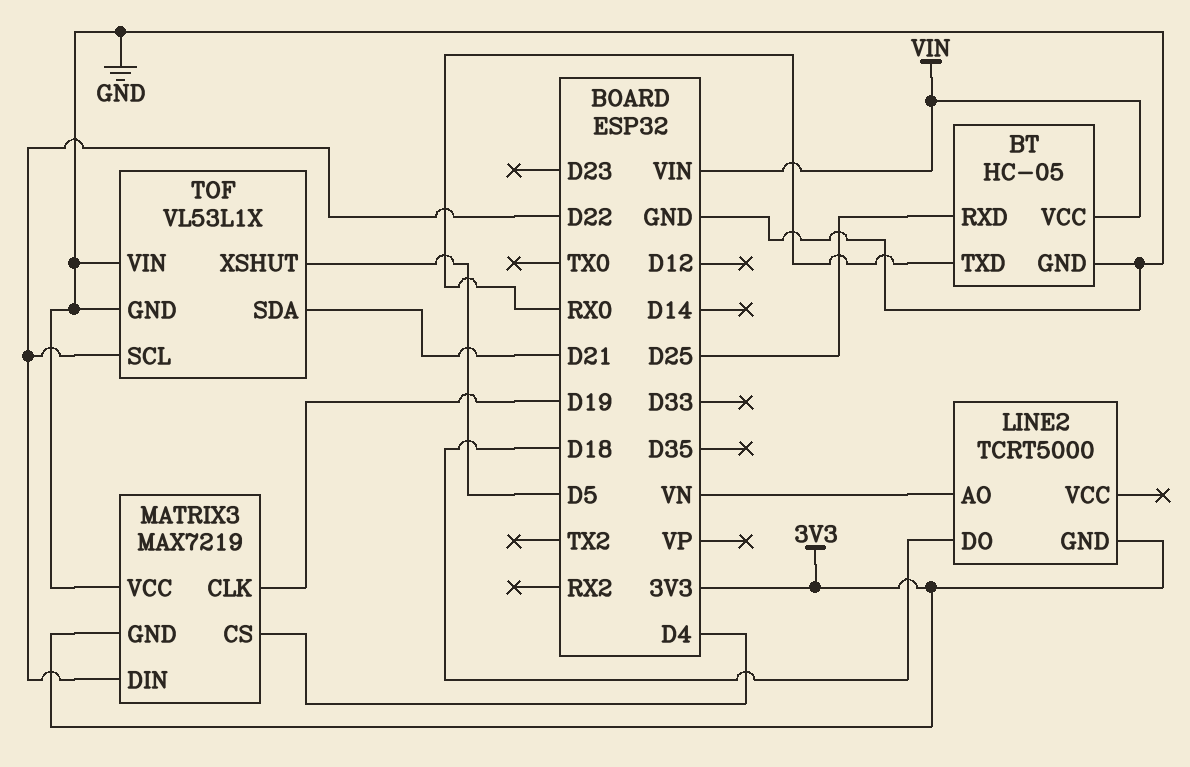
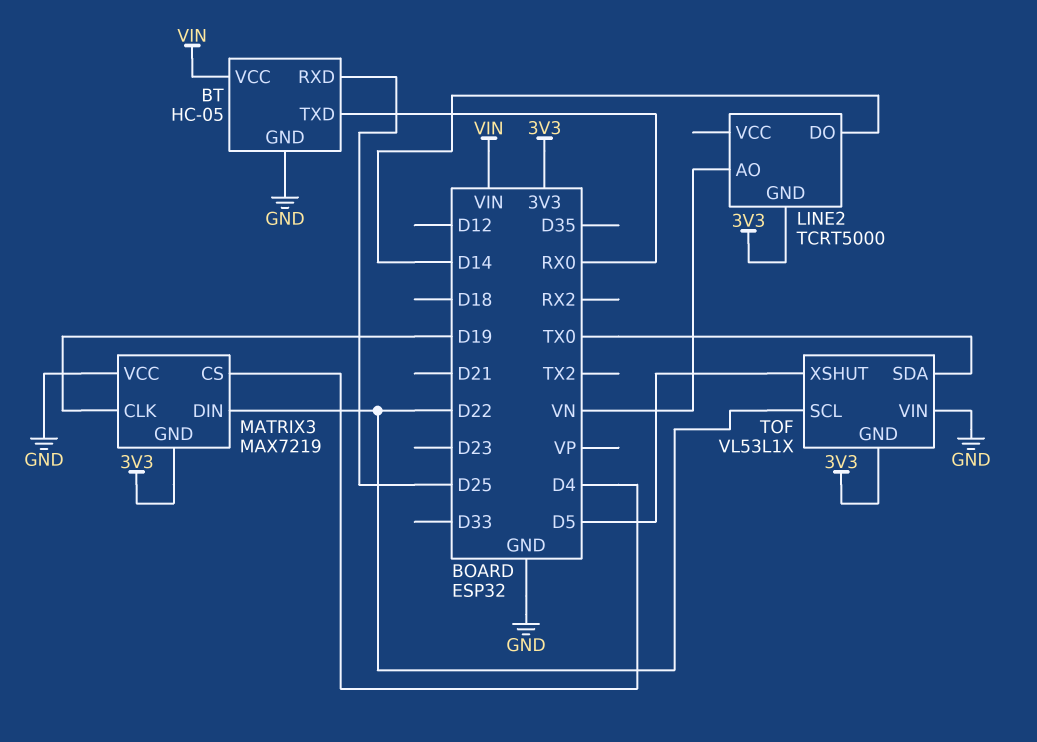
LINE2 pin DO: D18 -> D14
TOF pin GND: GND -> 3V3
TOF pin SDA: D21 -> TX0

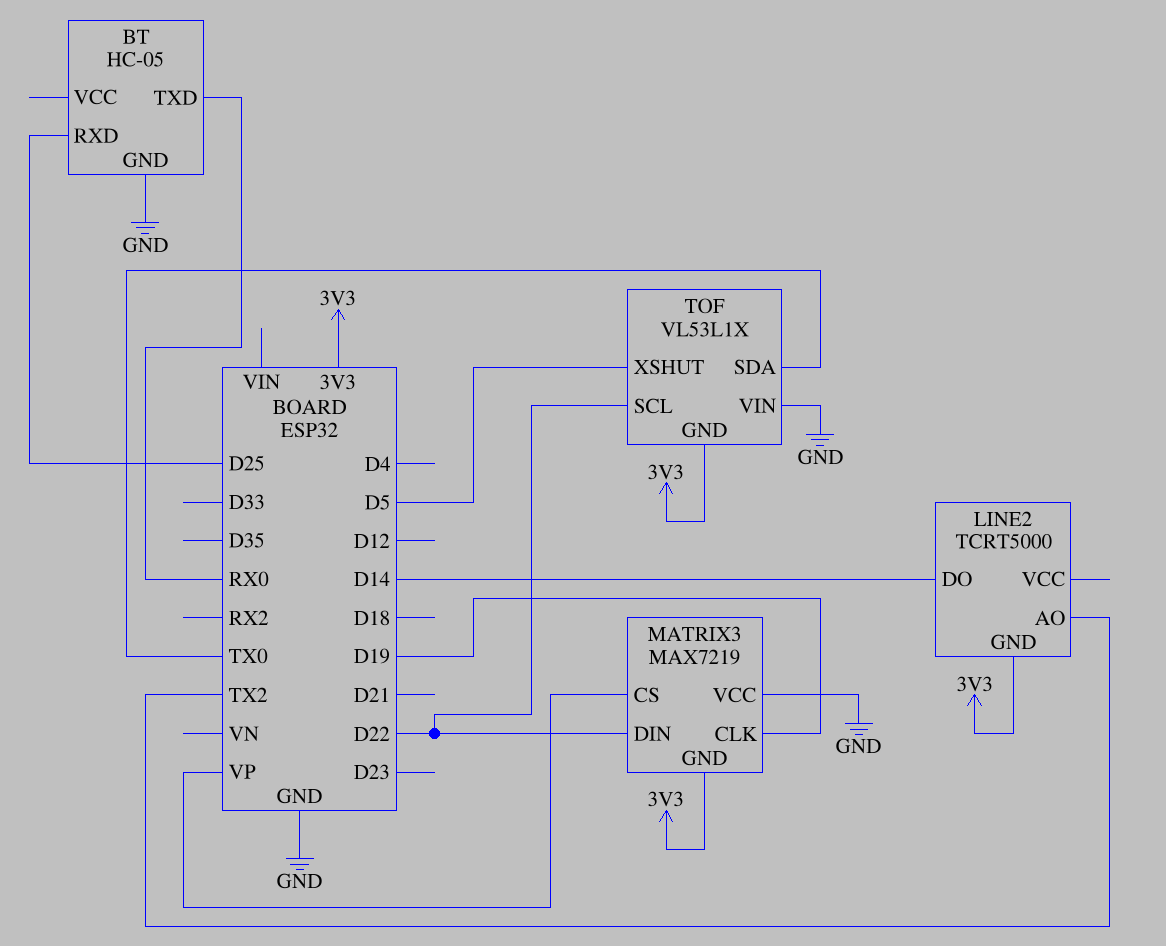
BT pin VCC: VIN -> none
LINE2 pin AO: VN -> TX2
MATRIX3 pin CS: D4 -> VP

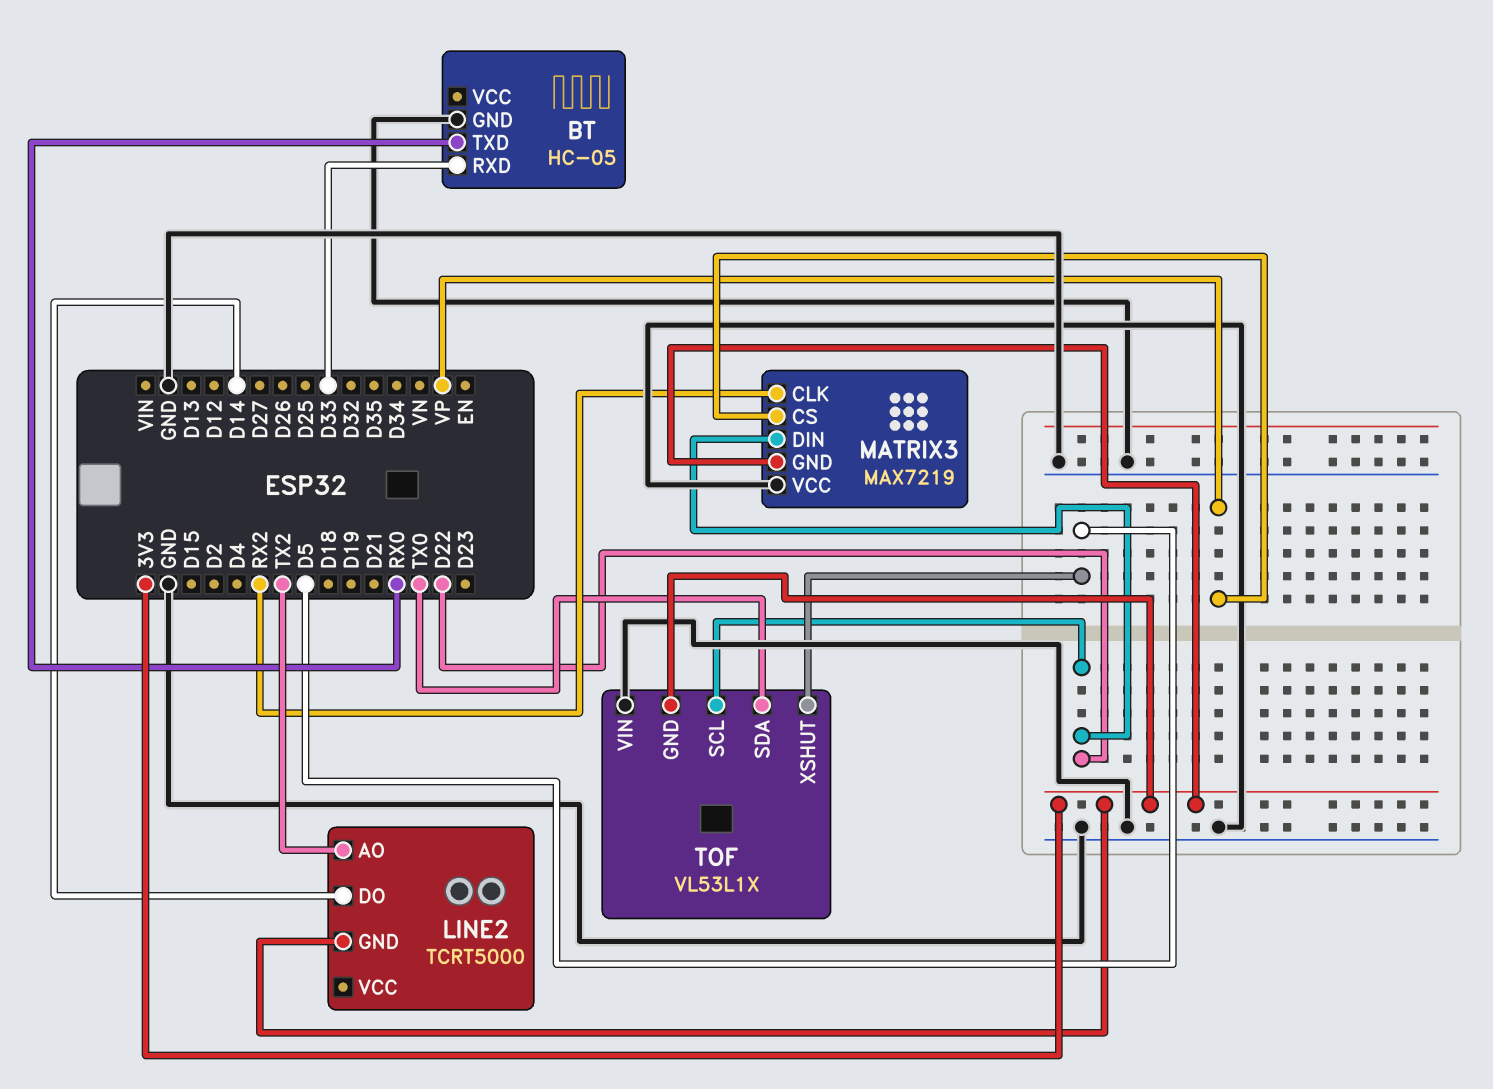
BT pin RXD: D25 -> D33
MATRIX3 pin CLK: D19 -> RX2

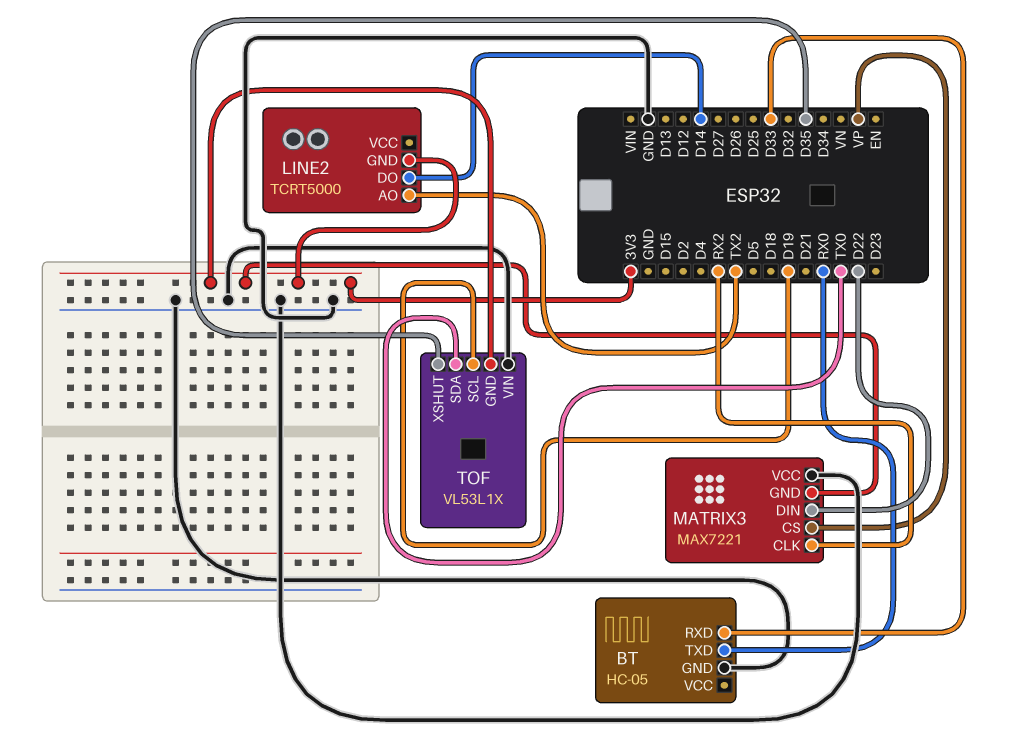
MATRIX3: MAX7219 -> MAX7221
TOF pin SCL: D22 -> D19
TOF pin XSHUT: D5 -> D35

